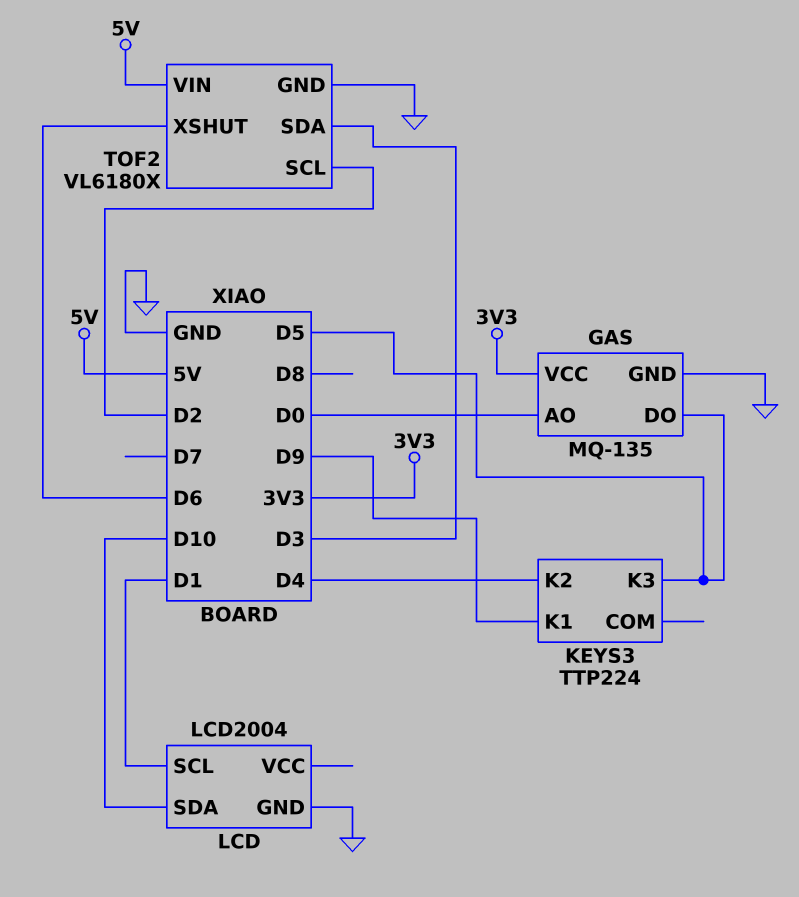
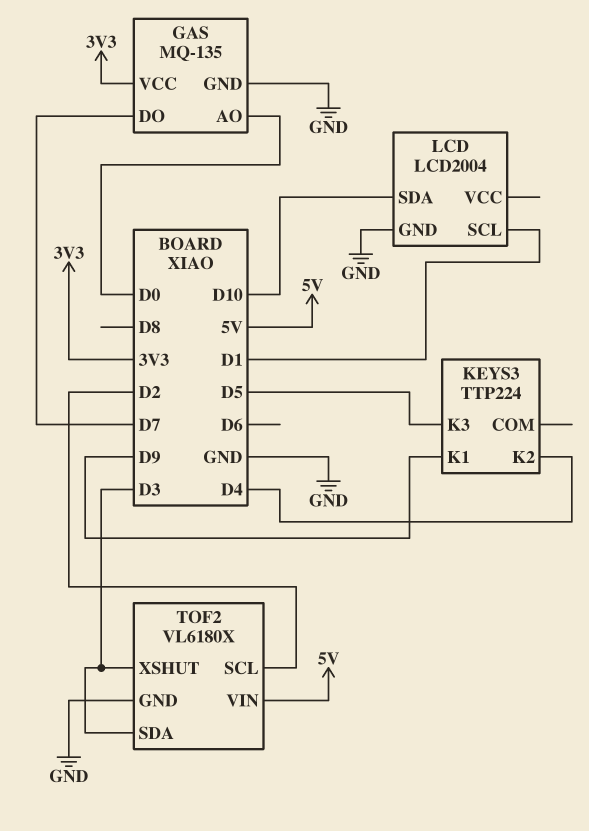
GAS pin DO: D5 -> D7
TOF2 pin XSHUT: D6 -> D3

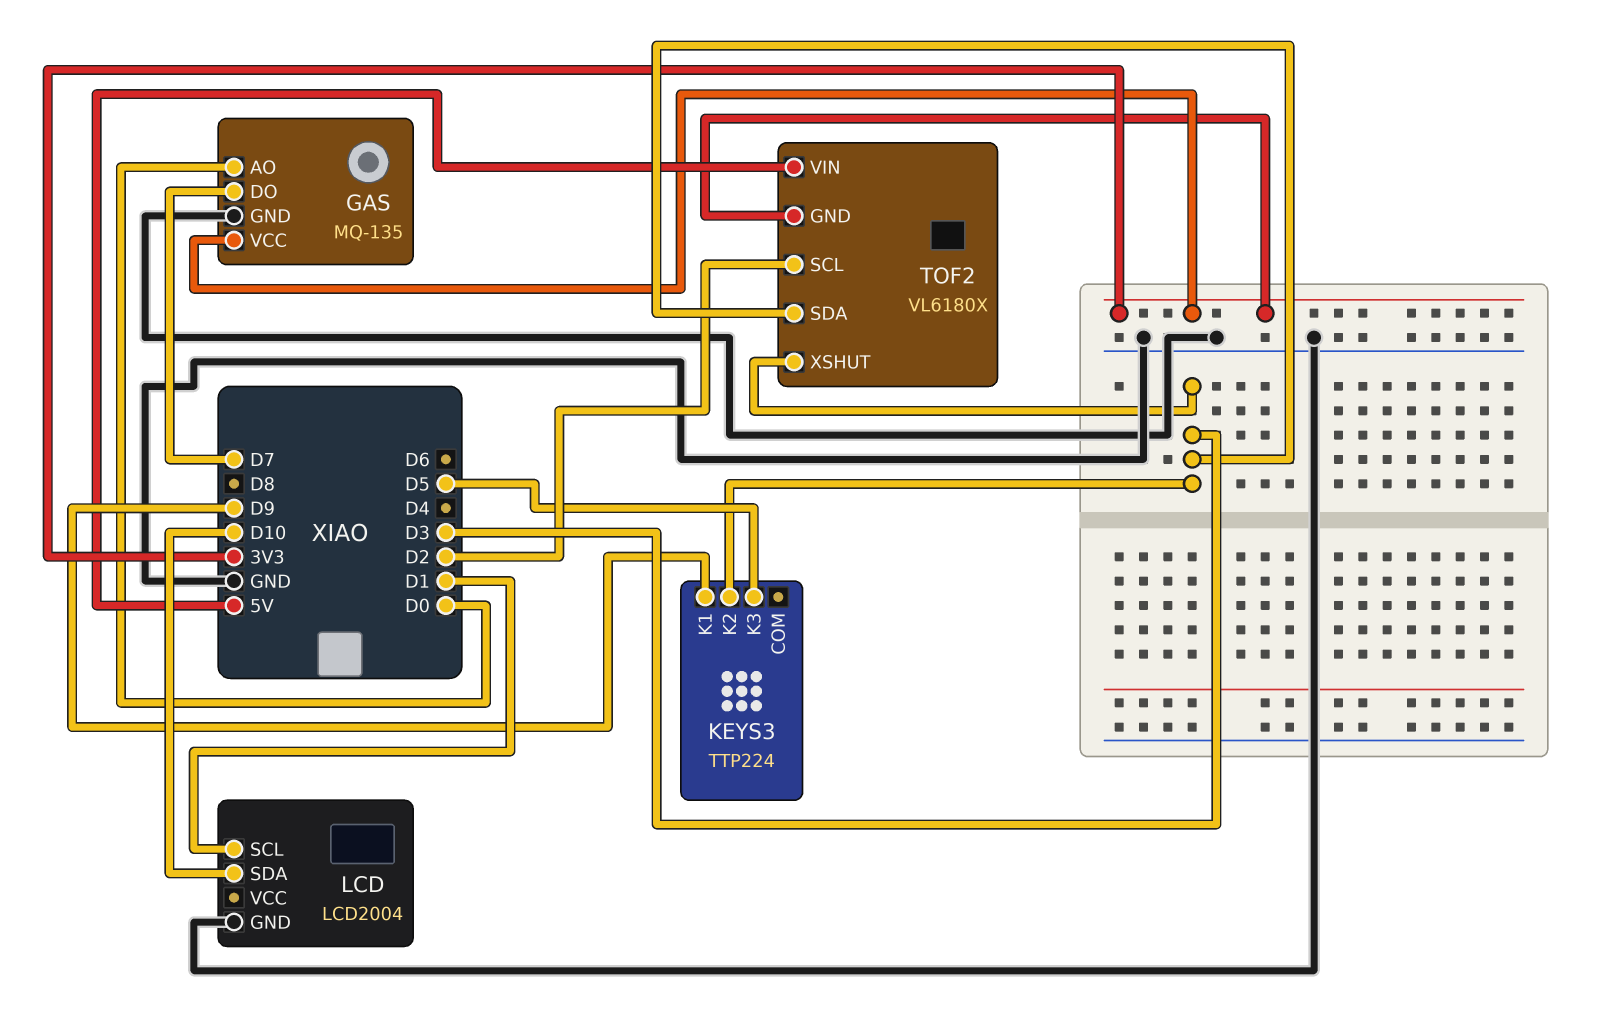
KEYS3 pin K2: D4 -> D3
TOF2 pin GND: GND -> 3V3

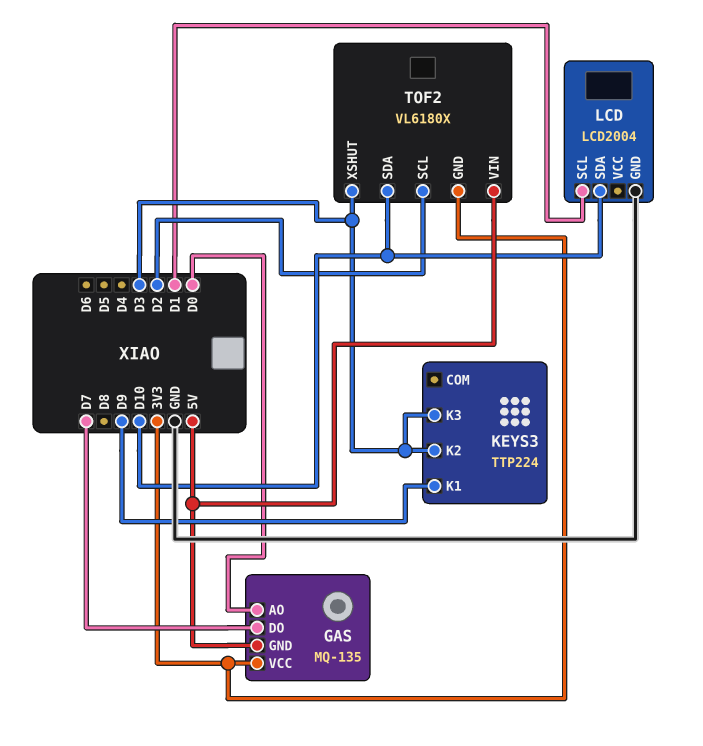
GAS pin GND: GND -> 5V
KEYS3 pin K3: D5 -> D3
TOF2 pin SDA: D3 -> D10

